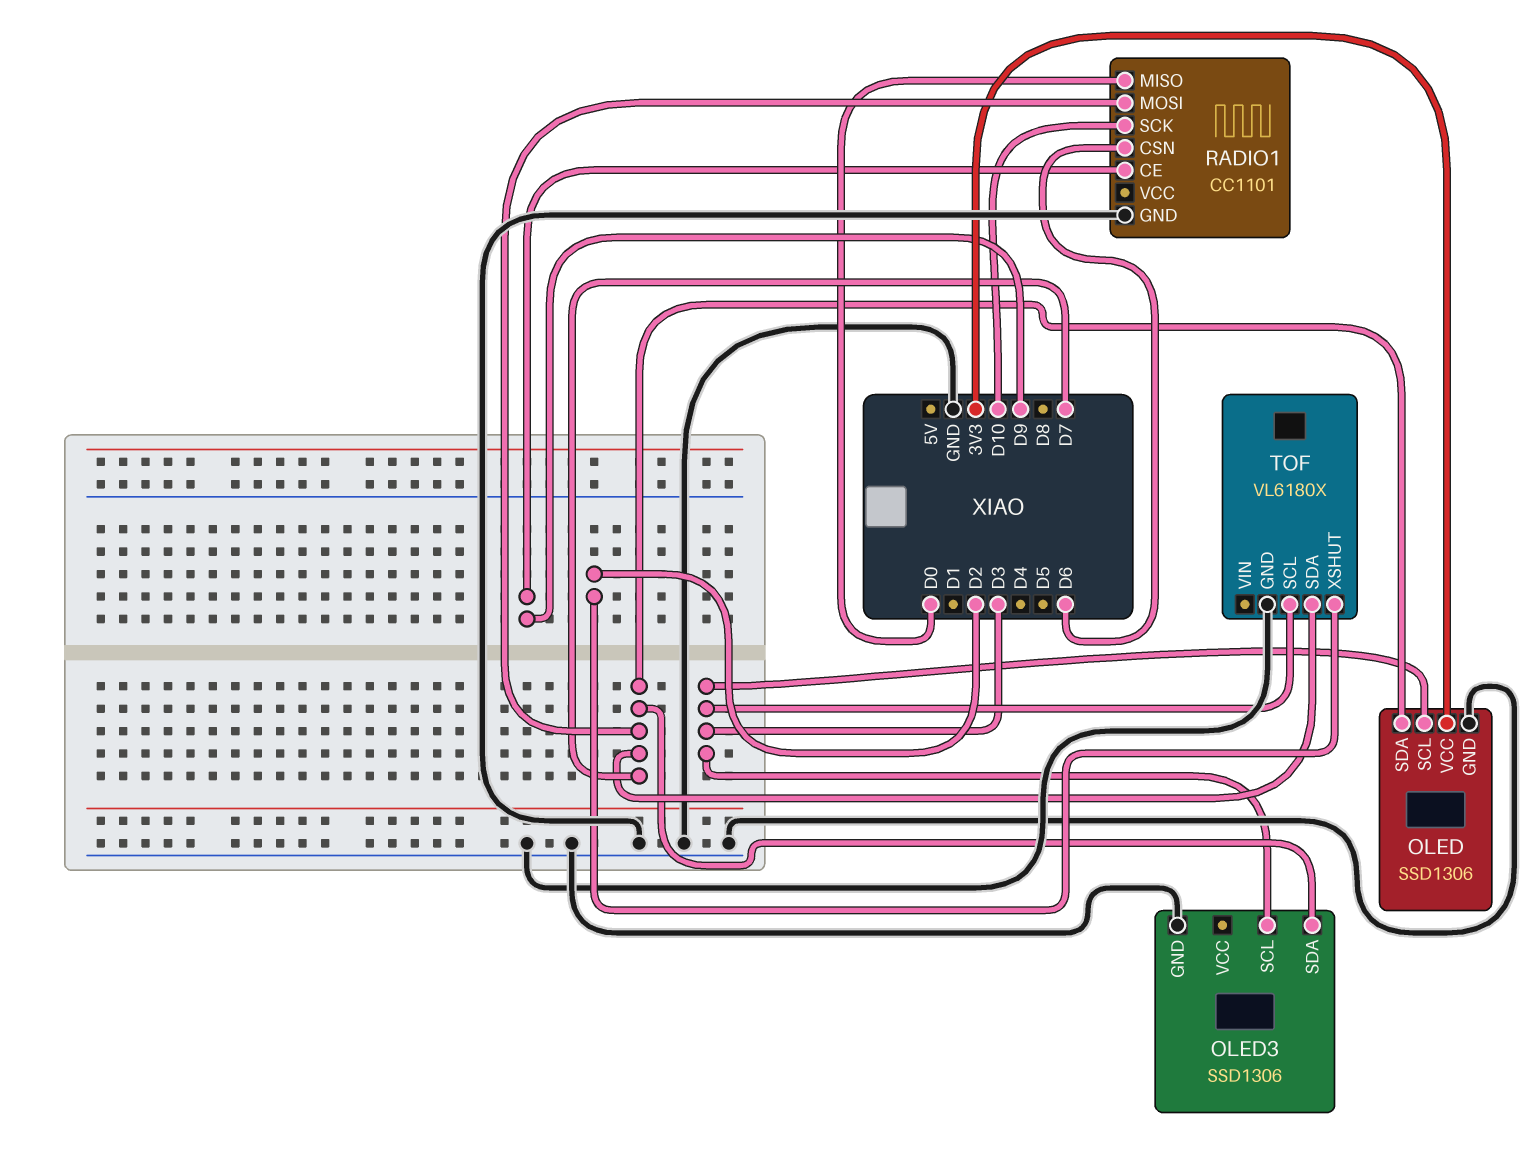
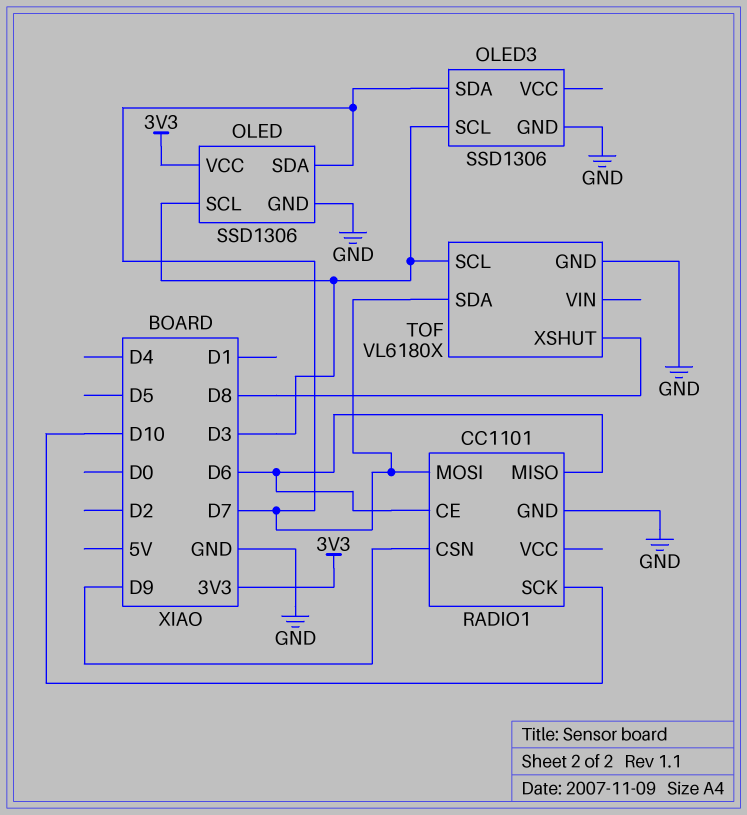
RADIO1 pin CE: D9 -> D6
RADIO1 pin CSN: D6 -> D9
RADIO1 pin MISO: D0 -> D6
TOF pin XSHUT: D2 -> D8

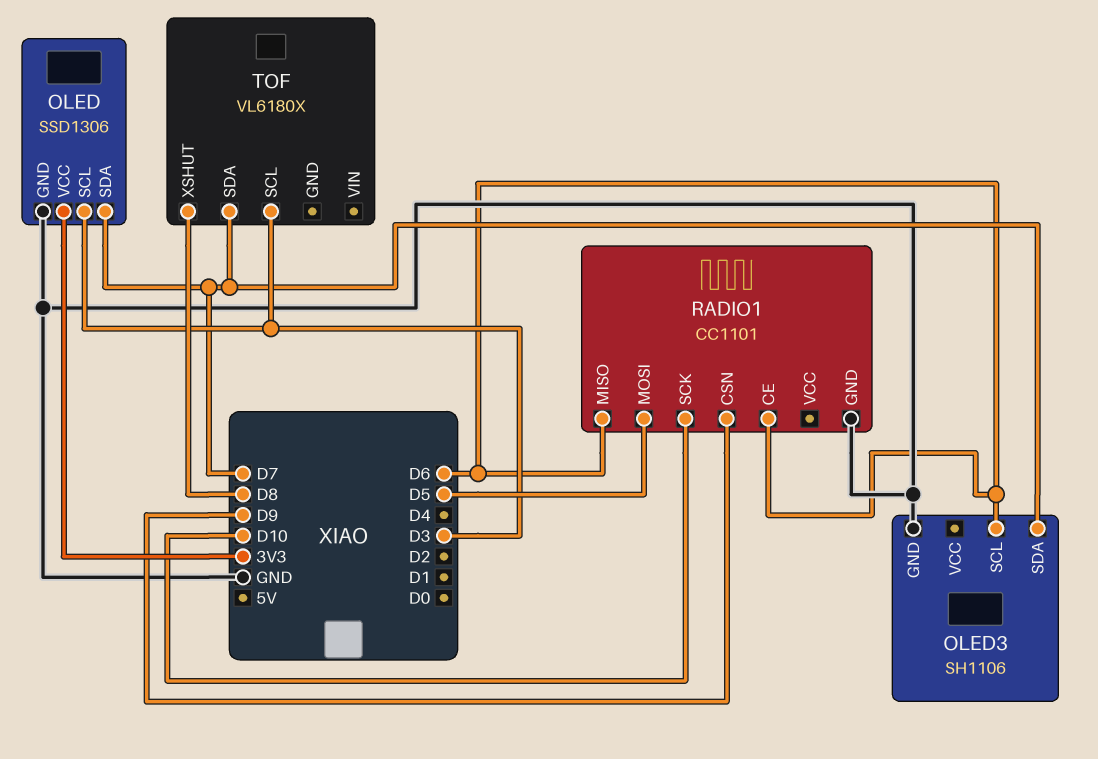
OLED3: SSD1306 -> SH1106
OLED3 pin SCL: D3 -> D6
RADIO1 pin MOSI: D7 -> D5
TOF pin GND: GND -> none

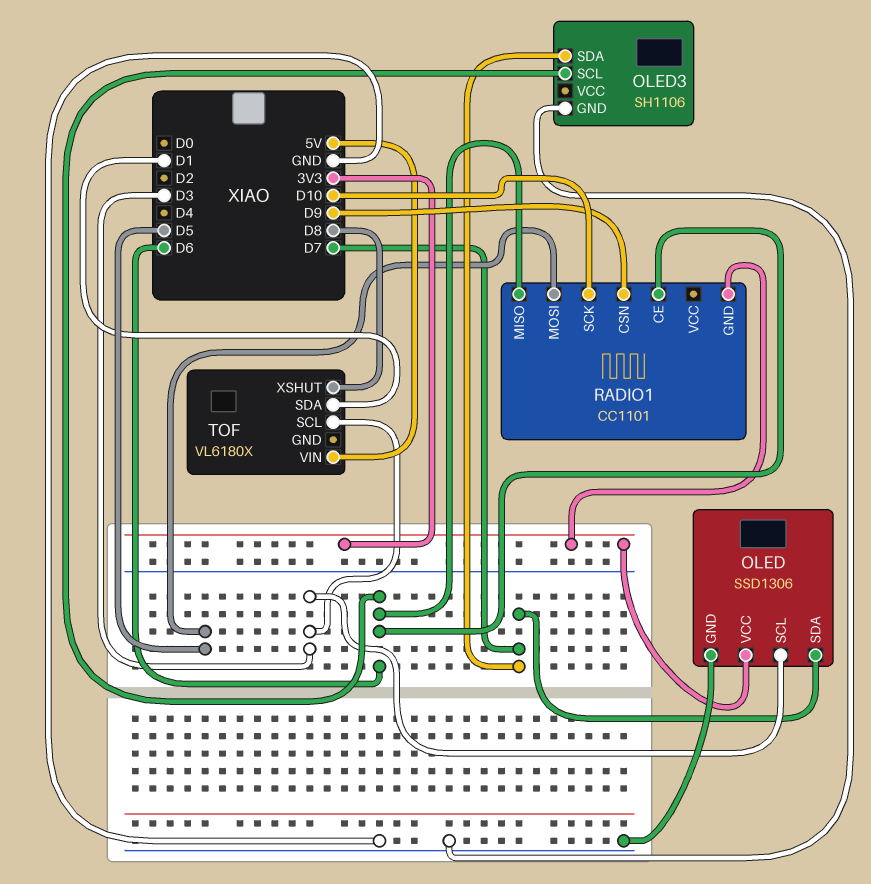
RADIO1 pin GND: GND -> 3V3
TOF pin SDA: D7 -> D1
TOF pin VIN: none -> 5V

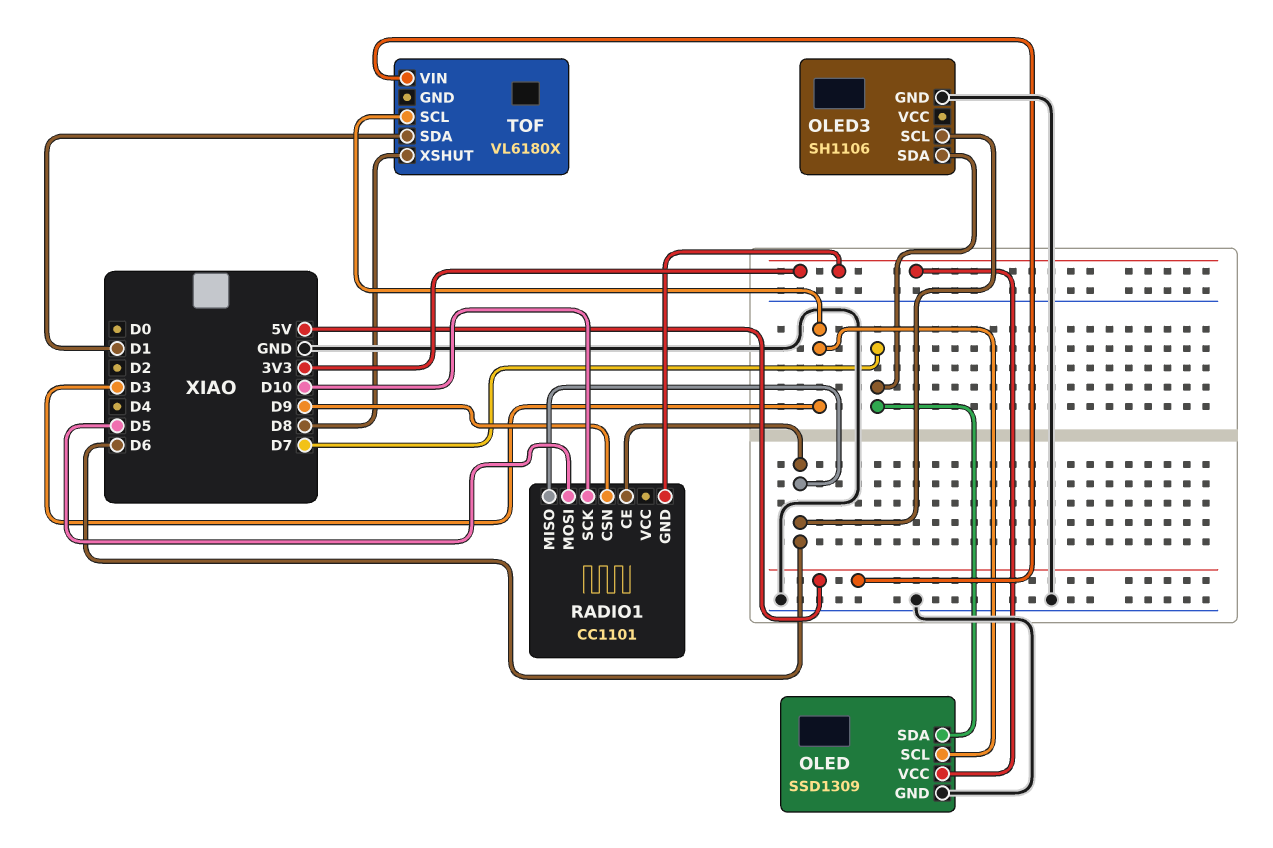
OLED: SSD1306 -> SSD1309

